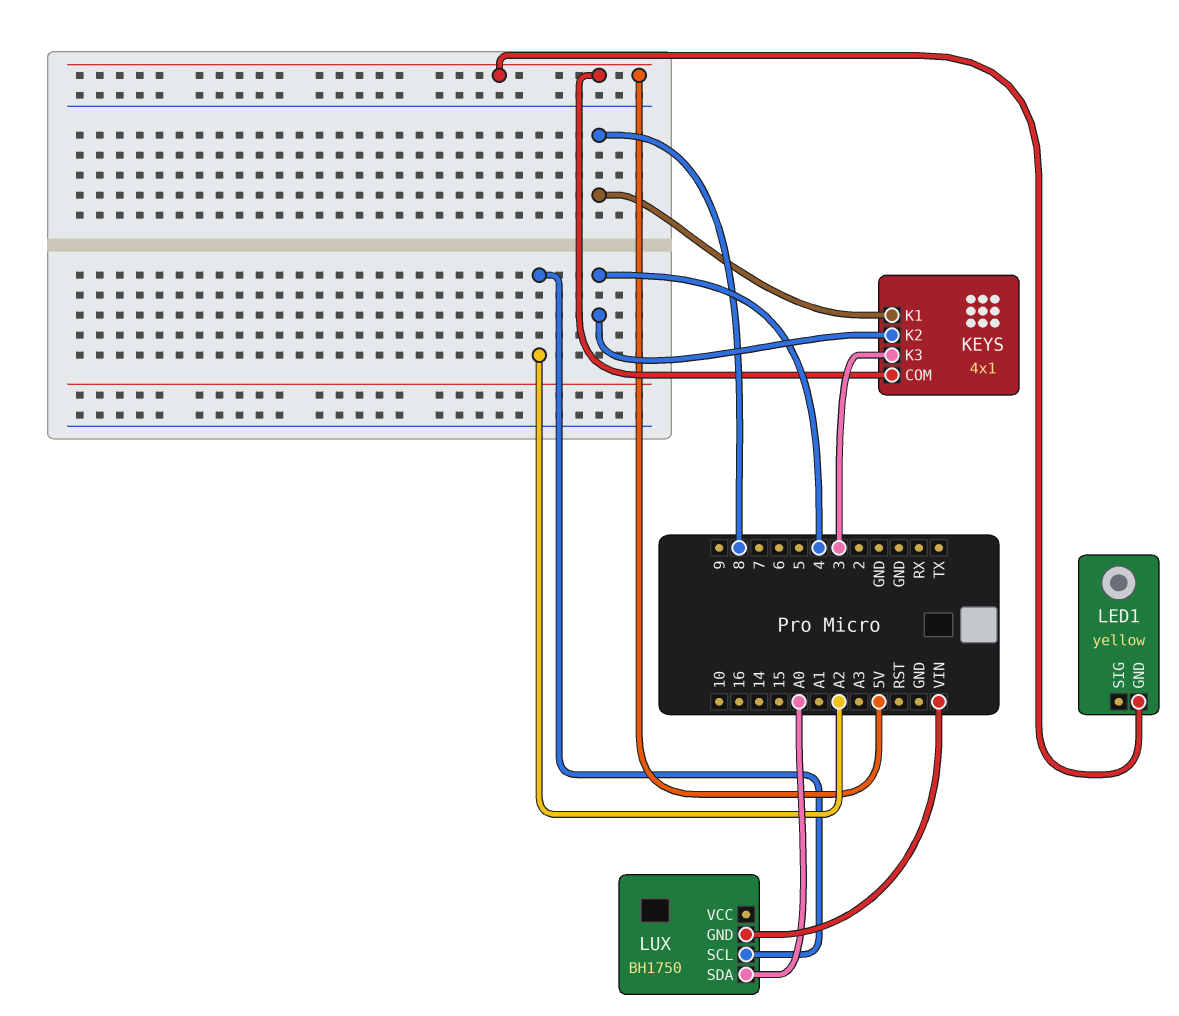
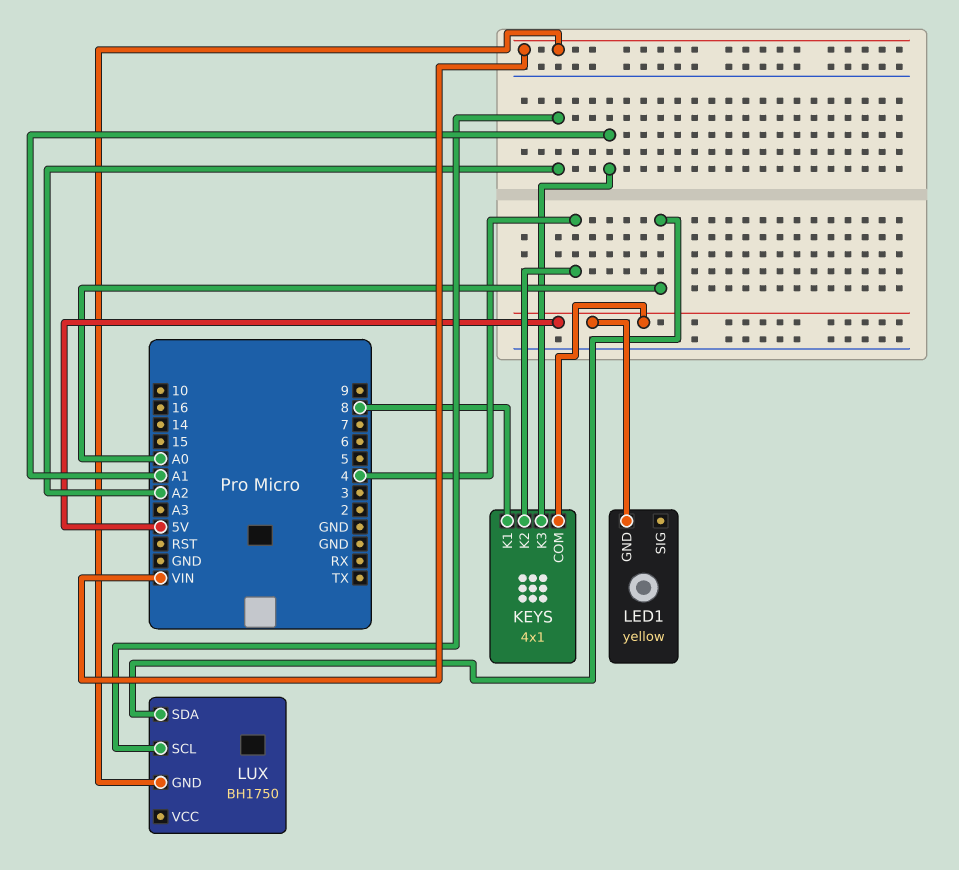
KEYS pin K3: 3 -> A1

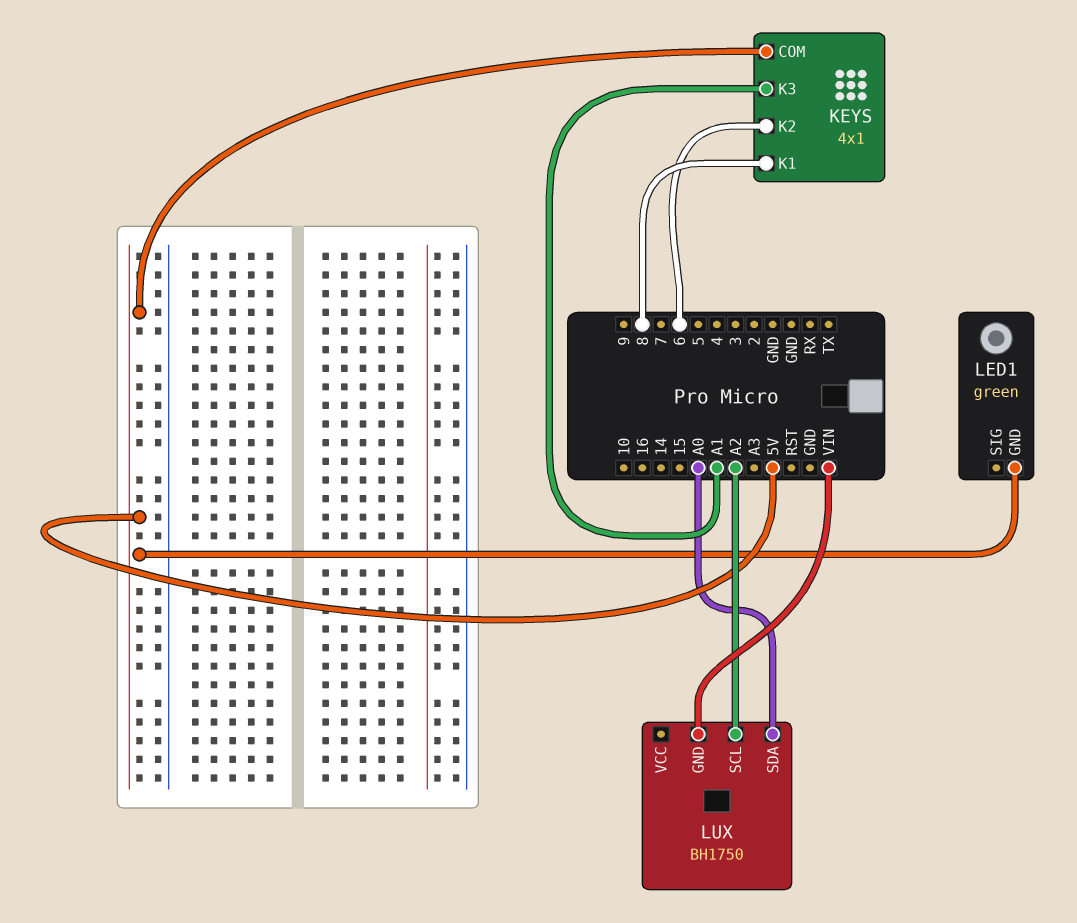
KEYS pin K2: 4 -> 6
LED1: yellow -> green

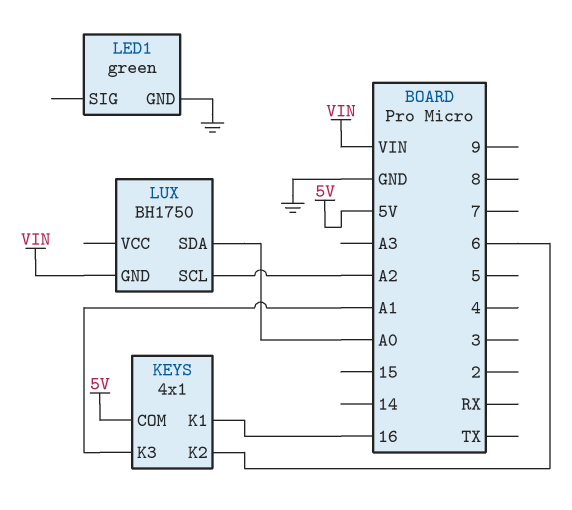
KEYS pin K1: 8 -> 16
LED1 pin GND: 5V -> GND

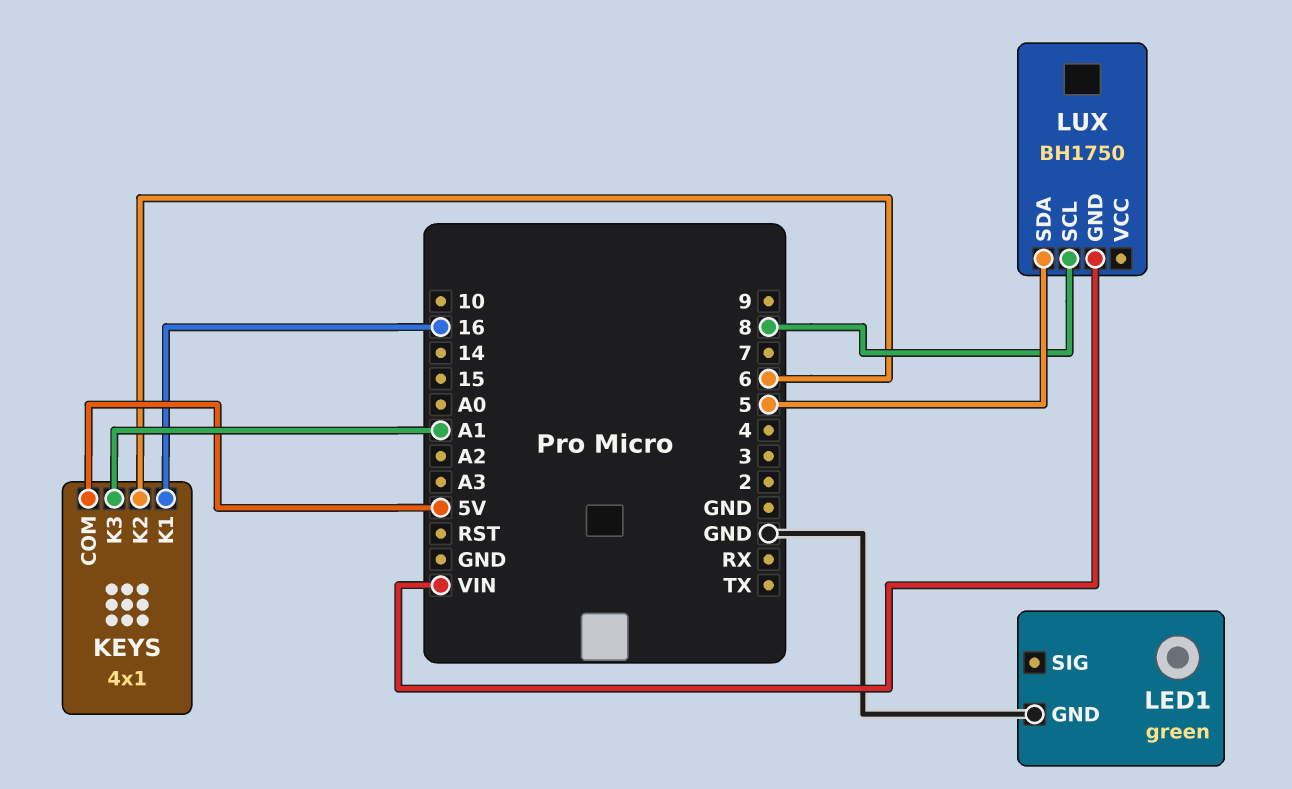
LUX pin SCL: A2 -> 8
LUX pin SDA: A0 -> 5

